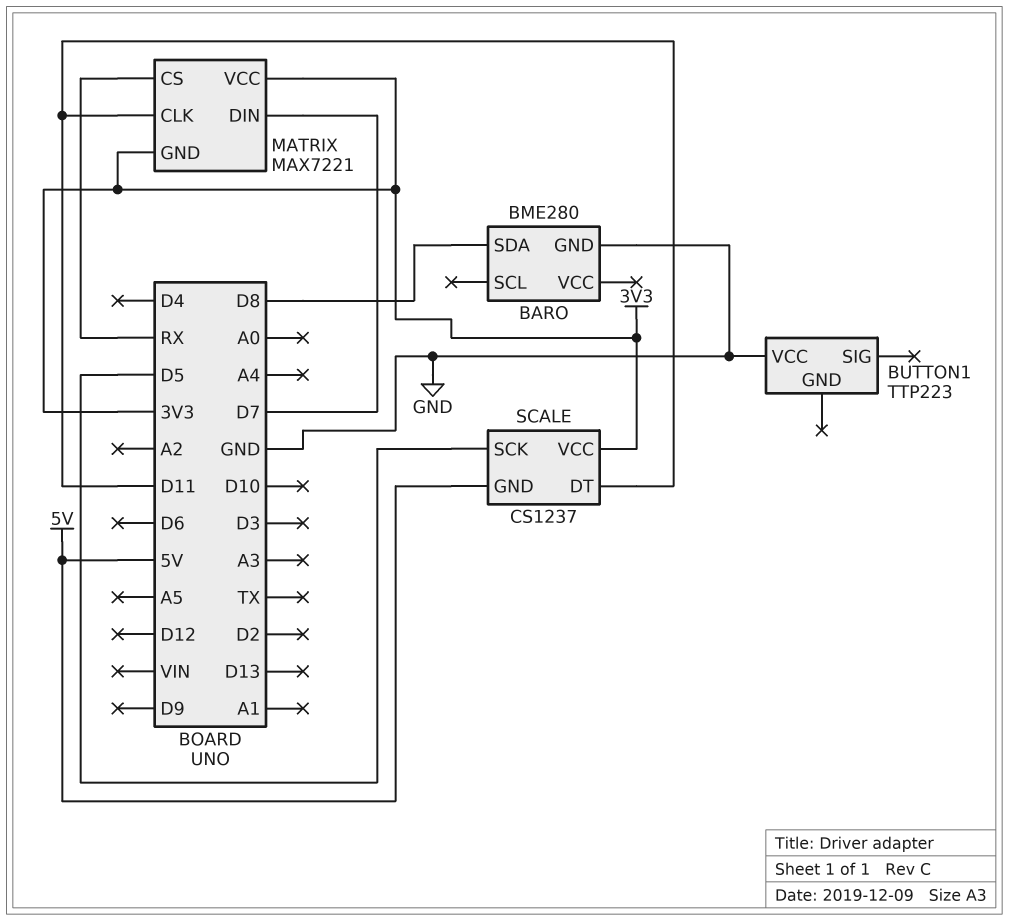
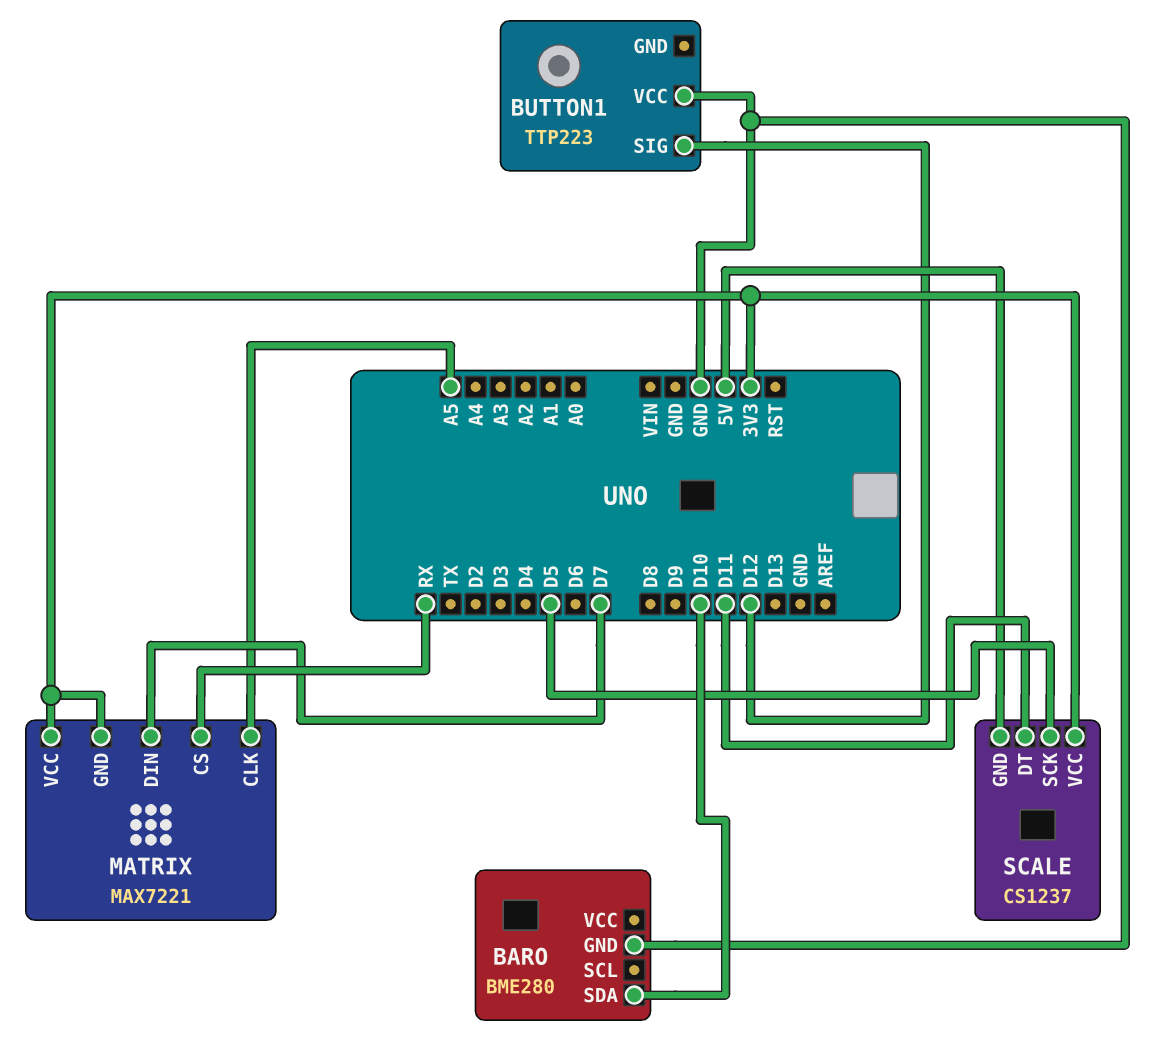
BARO pin SDA: D8 -> D10
BUTTON1 pin SIG: none -> D12
MATRIX pin CLK: D11 -> A5

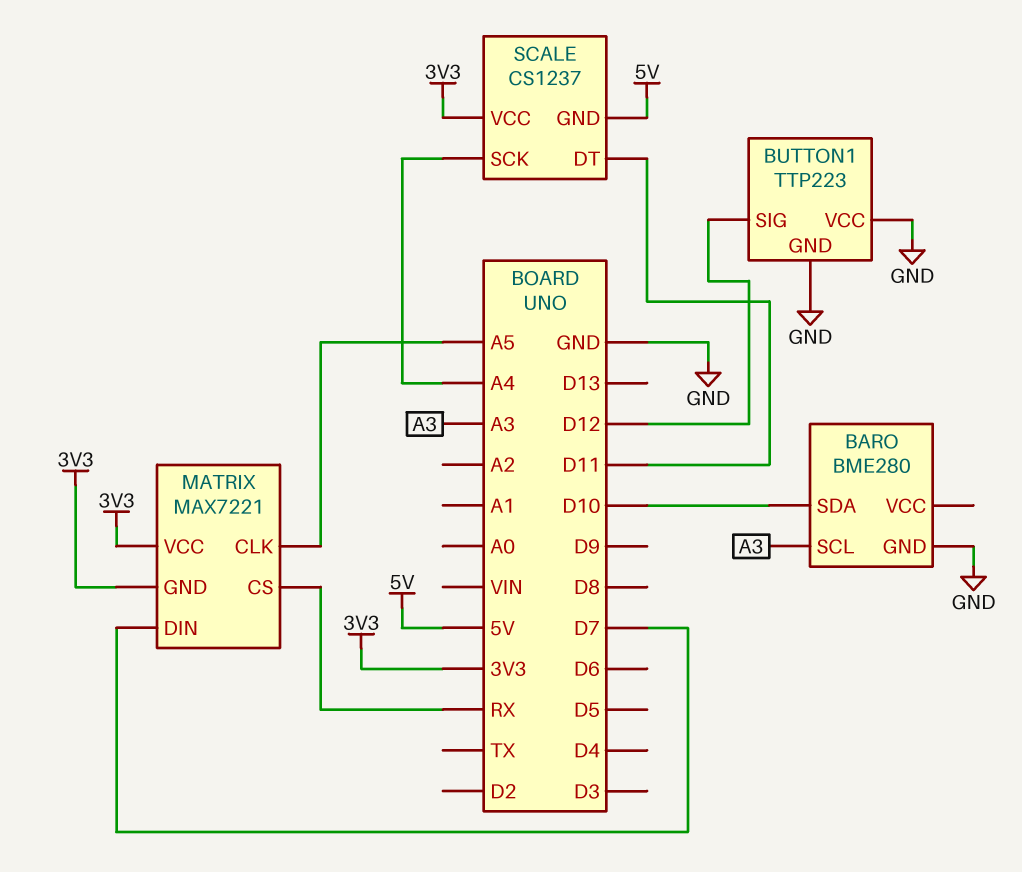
BARO pin SCL: none -> A3
BUTTON1 pin GND: none -> GND
SCALE pin SCK: D5 -> A4

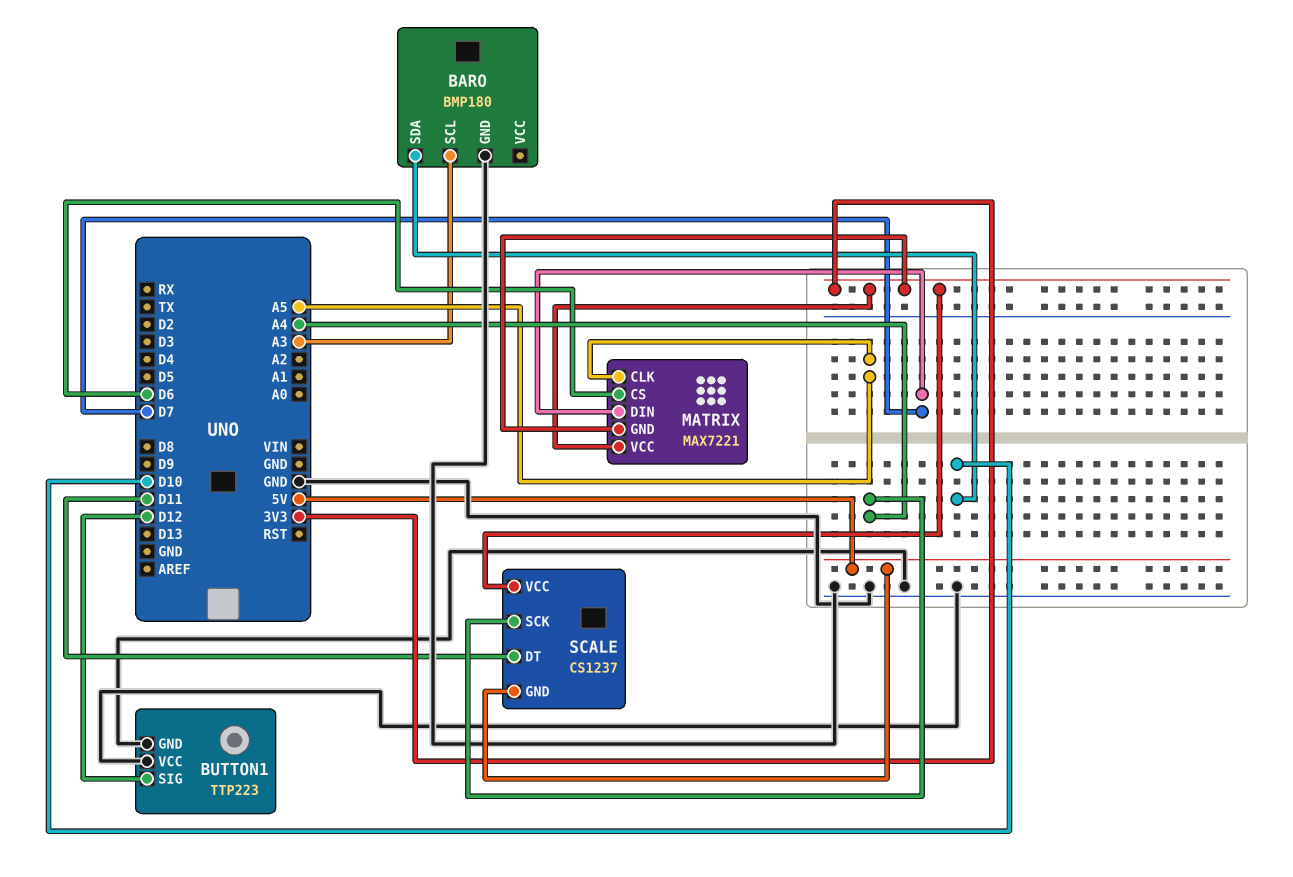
BARO: BME280 -> BMP180
MATRIX pin CS: RX -> D6

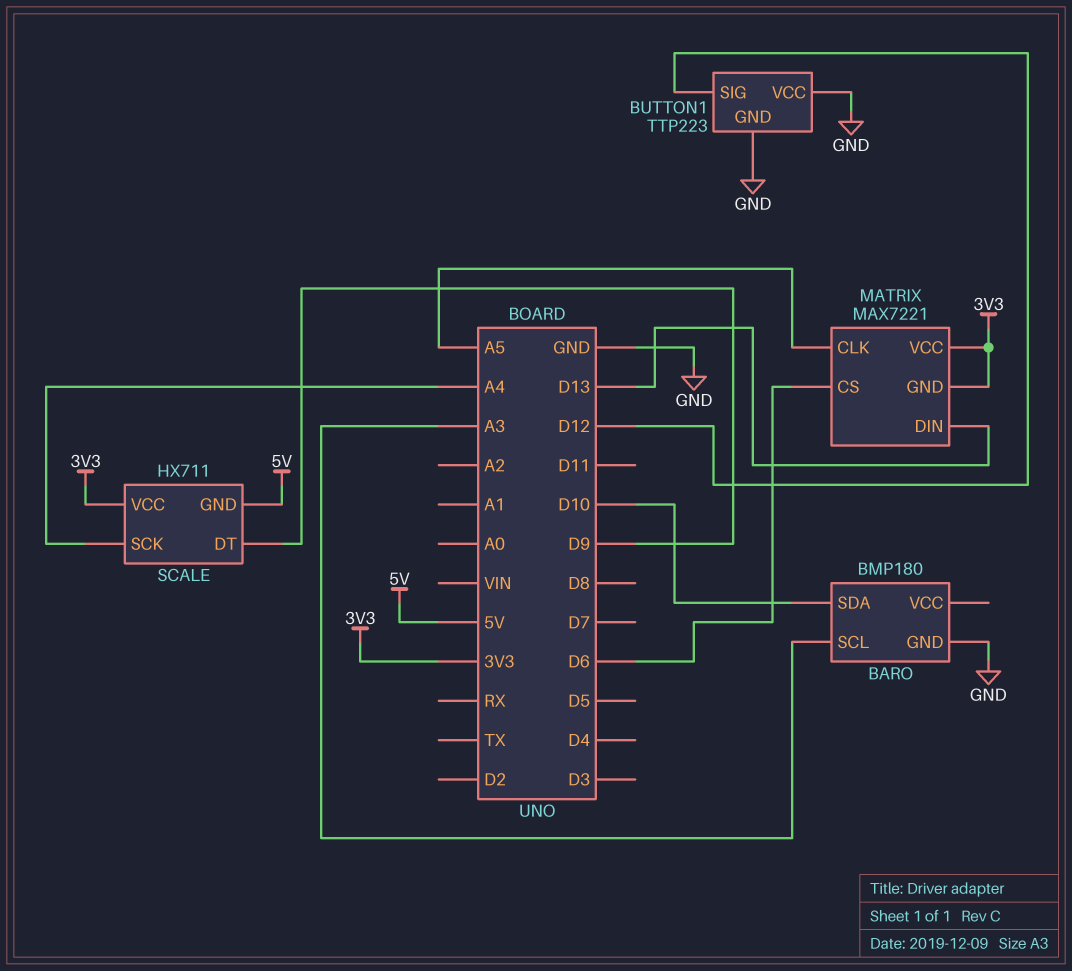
MATRIX pin DIN: D7 -> D13
SCALE: CS1237 -> HX711
SCALE pin DT: D11 -> D9

